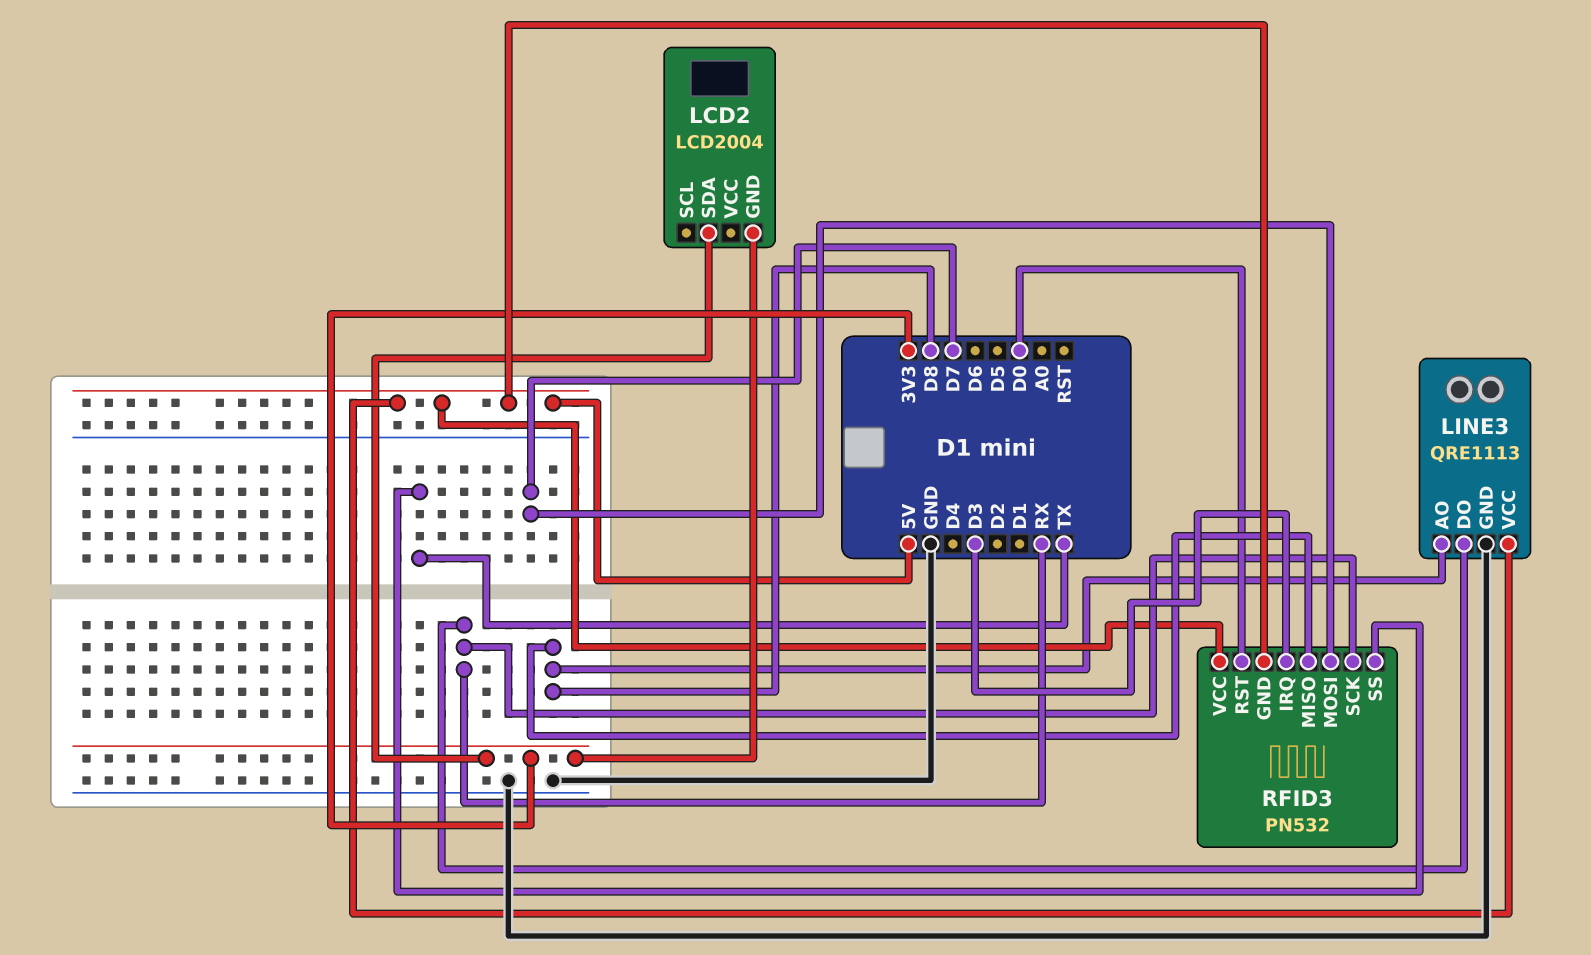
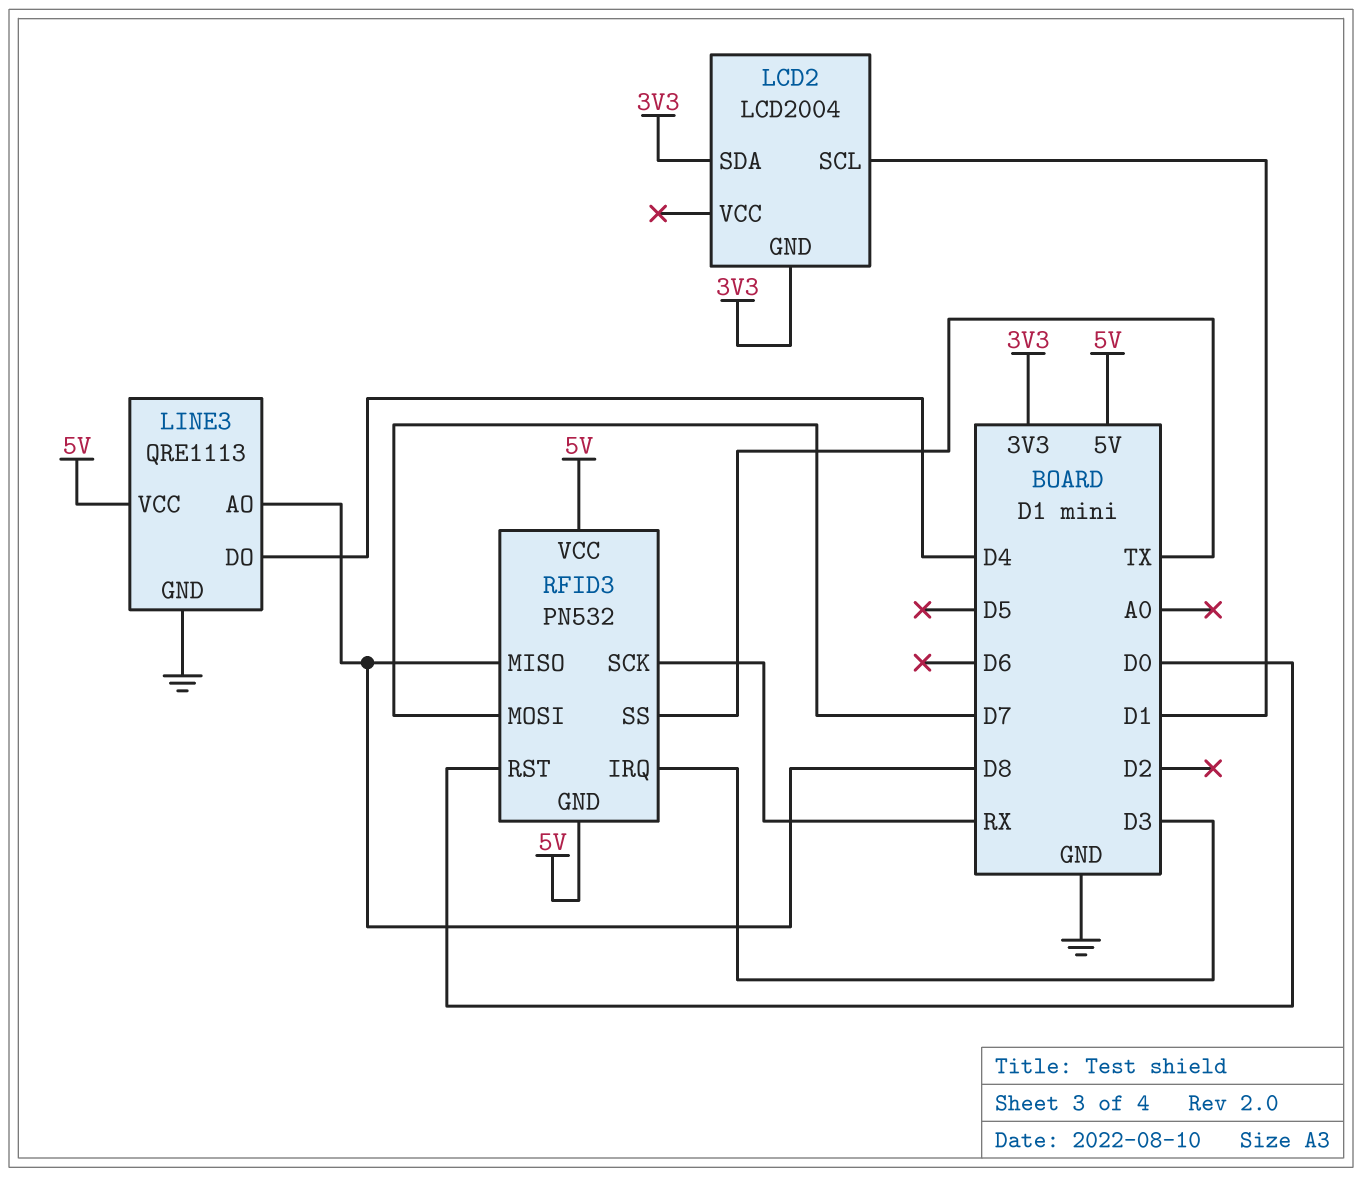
LCD2 pin SCL: none -> D1
LINE3 pin DO: RX -> D4

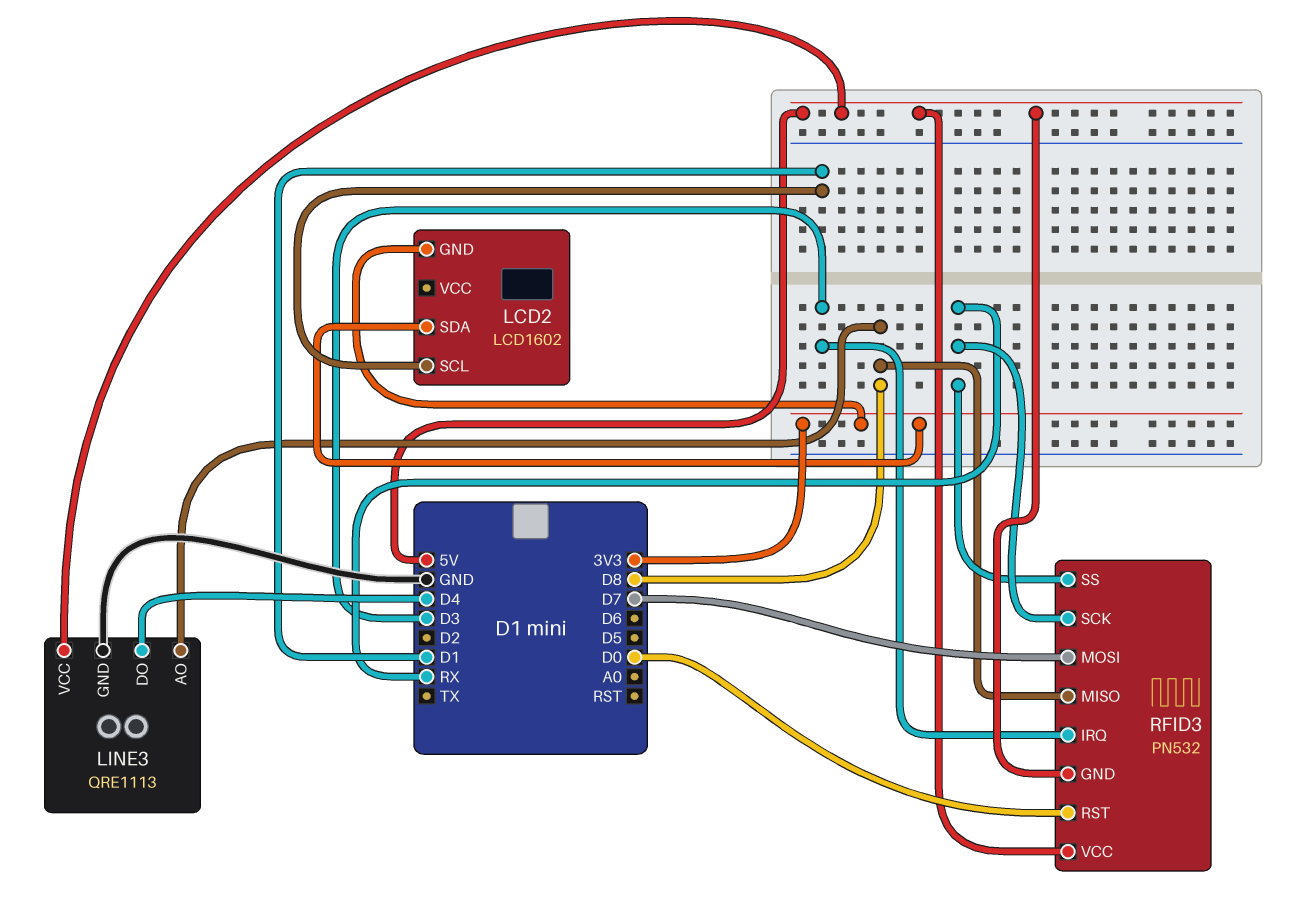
LCD2: LCD2004 -> LCD1602
RFID3 pin SS: TX -> RX

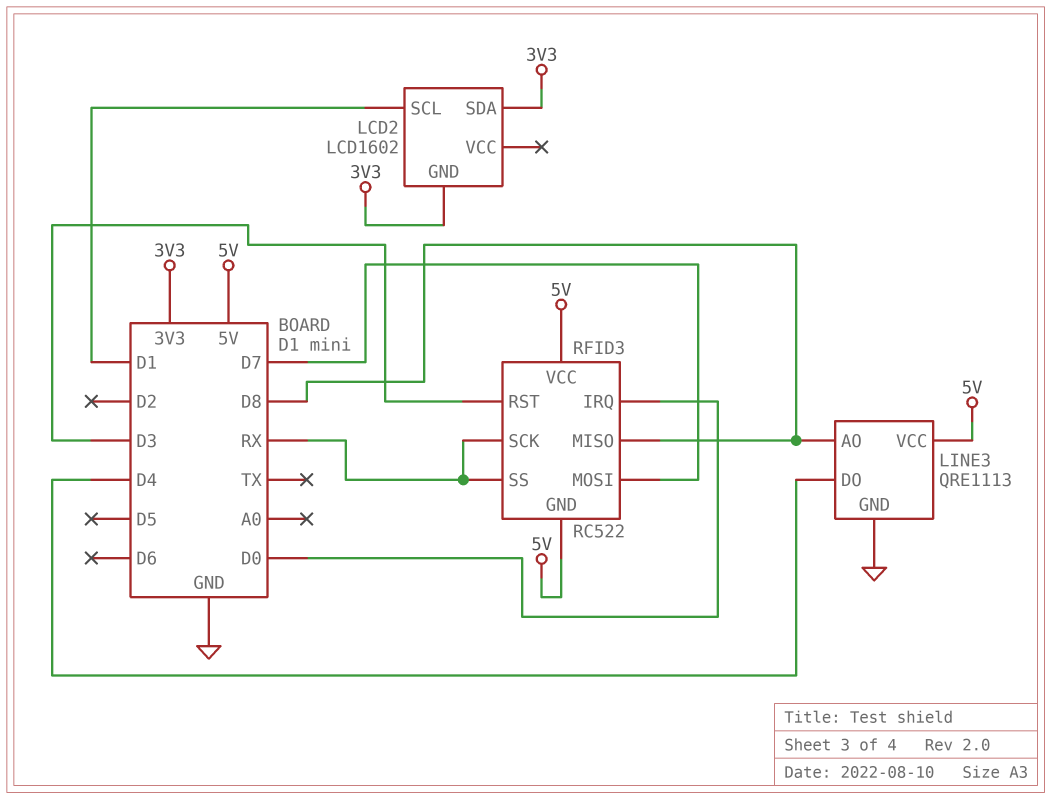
RFID3: PN532 -> RC522
RFID3 pin IRQ: D3 -> D0
RFID3 pin RST: D0 -> D3

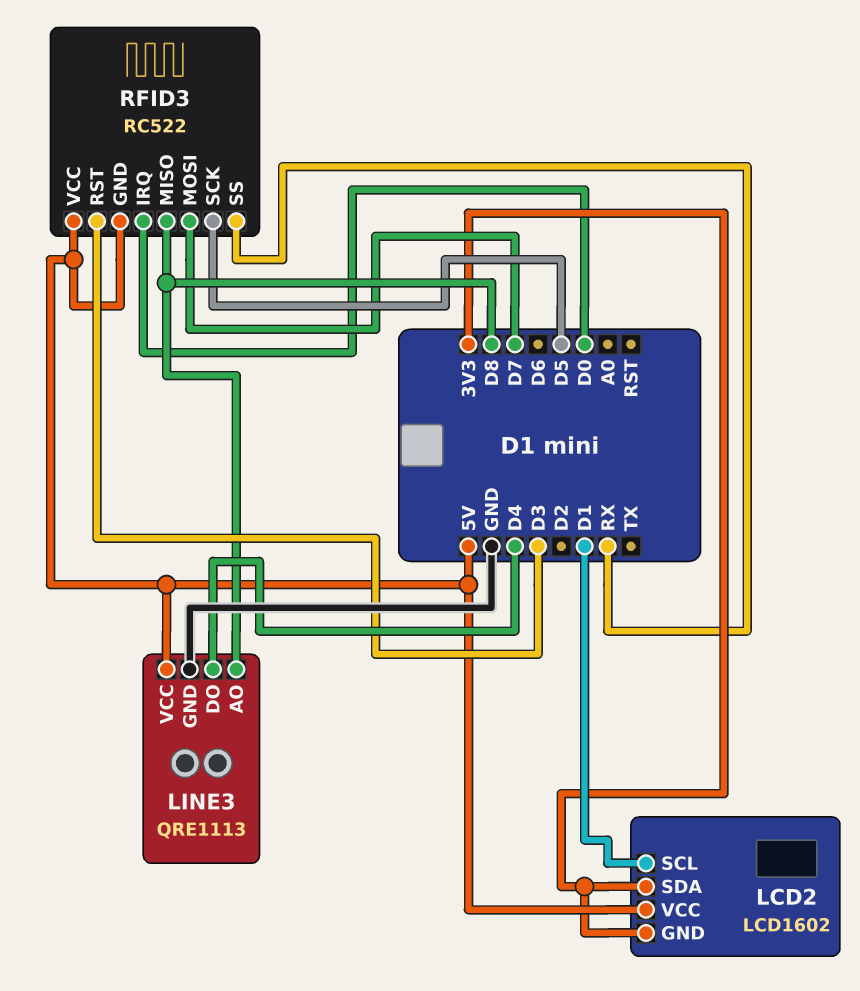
LCD2 pin VCC: none -> 5V
RFID3 pin SCK: RX -> D5

